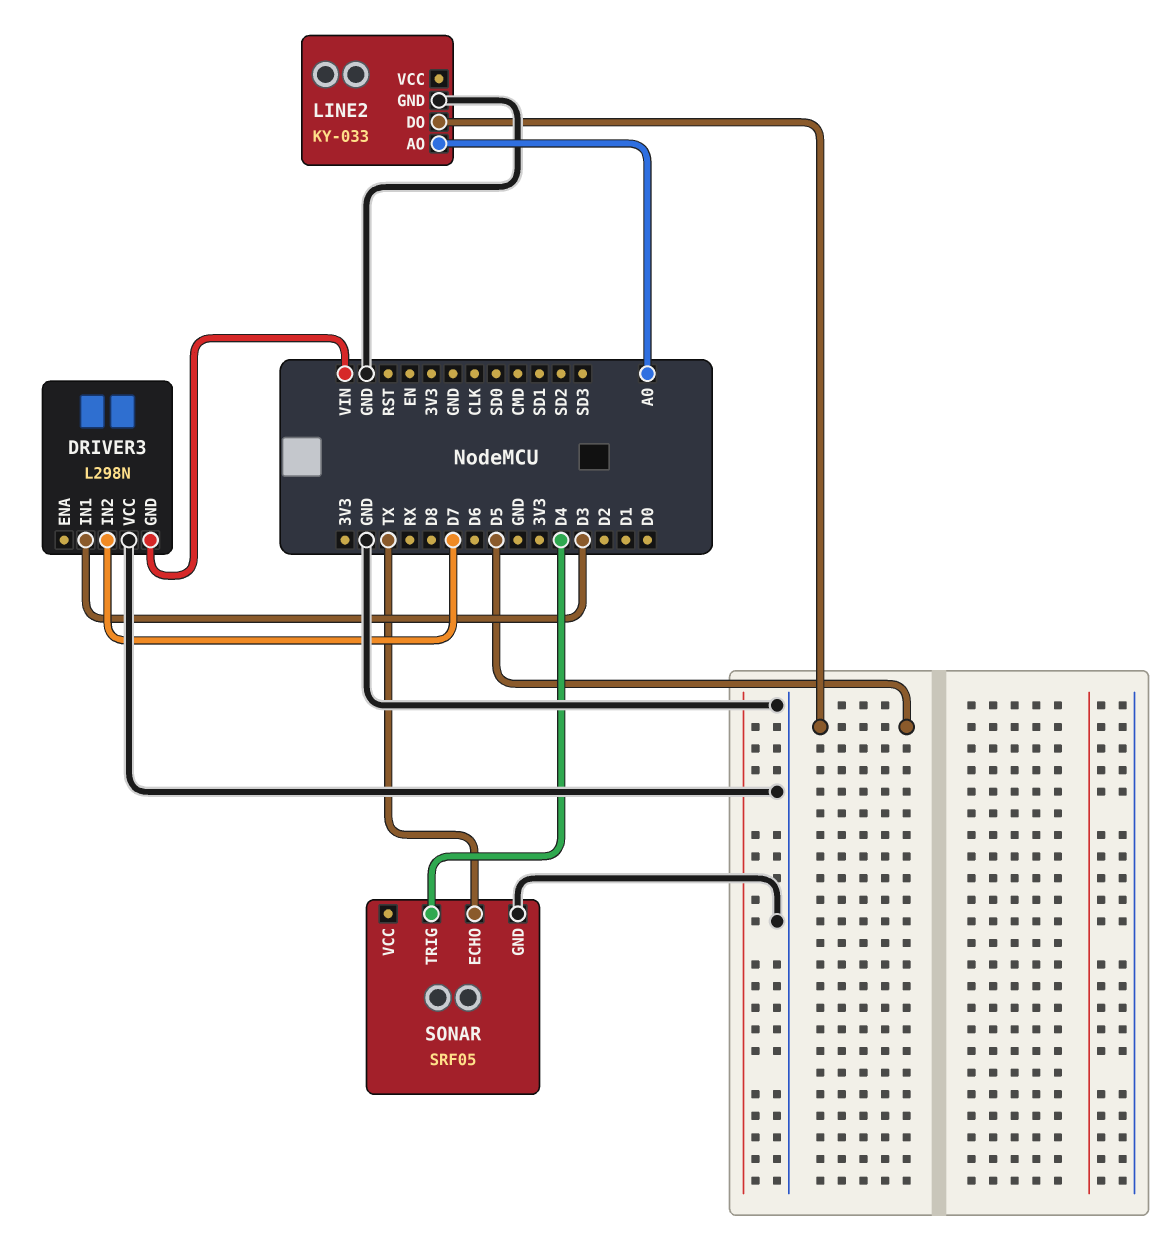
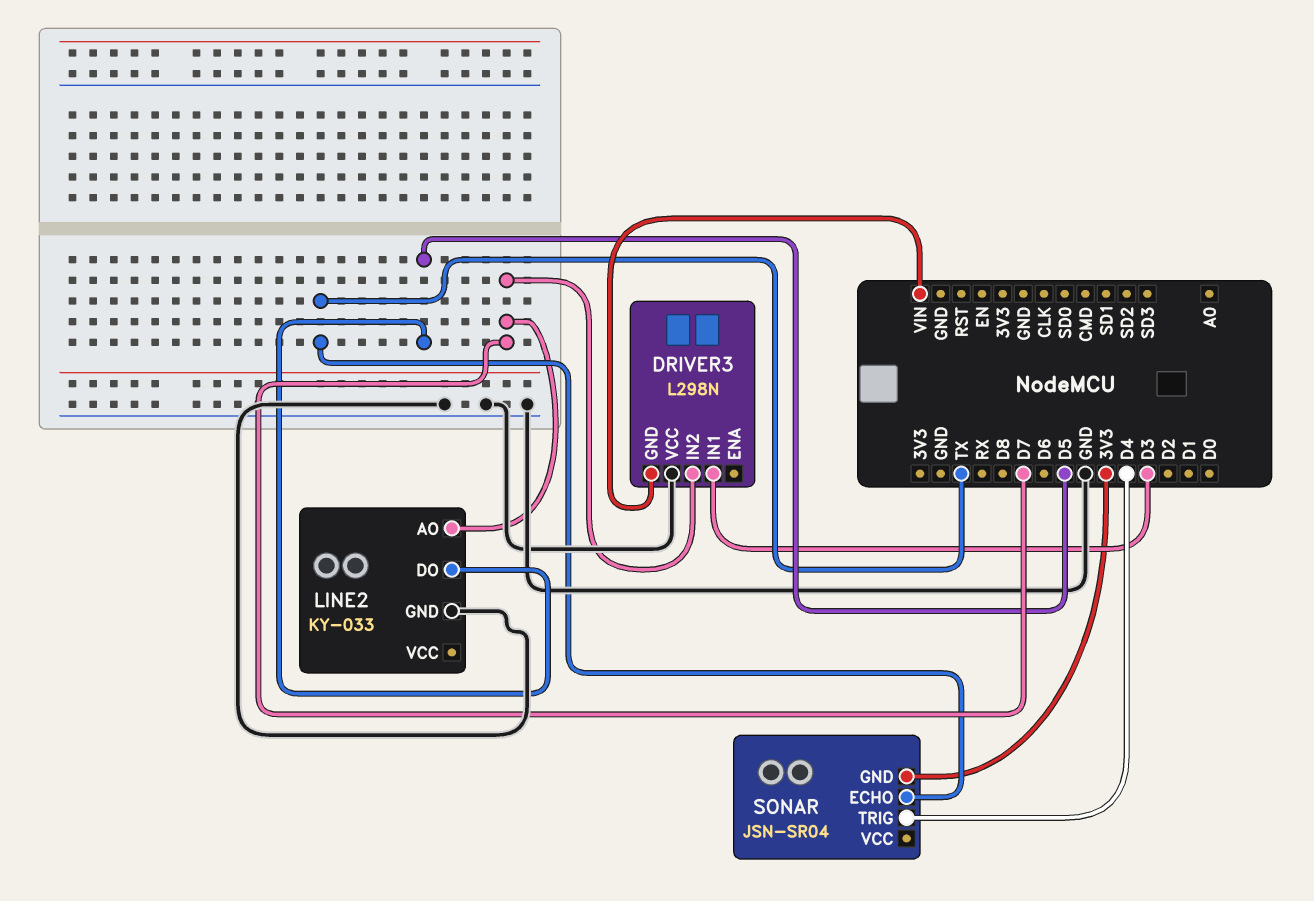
LINE2 pin AO: A0 -> D7
SONAR: SRF05 -> JSN-SR04
SONAR pin GND: GND -> 3V3

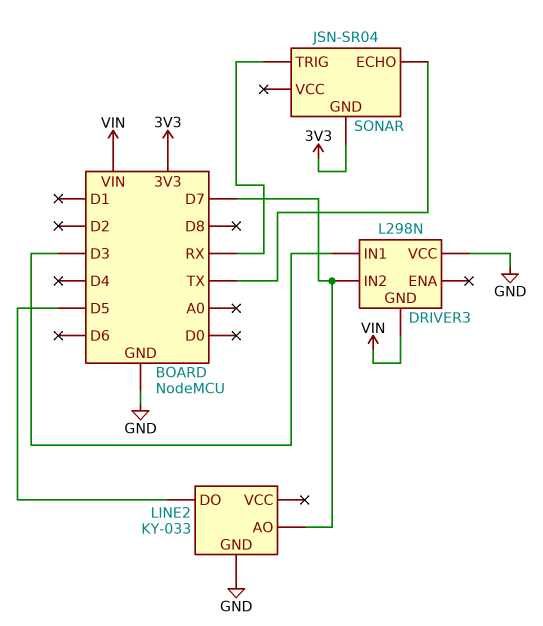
SONAR pin TRIG: D4 -> RX

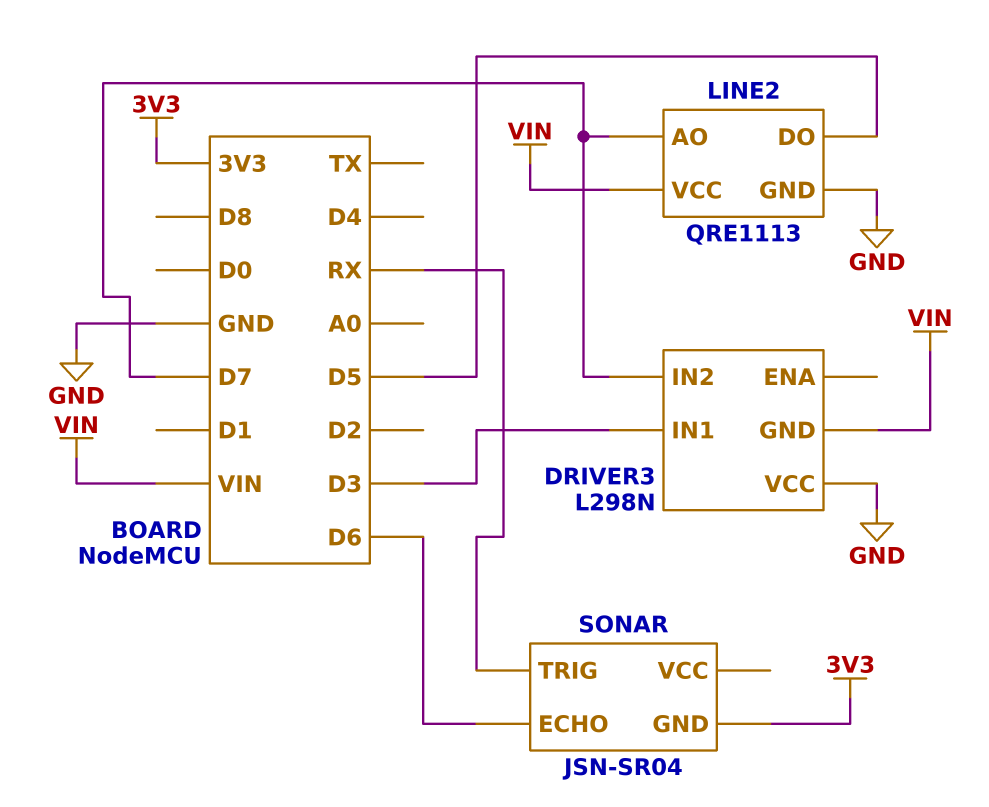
LINE2: KY-033 -> QRE1113
LINE2 pin VCC: none -> VIN
SONAR pin ECHO: TX -> D6

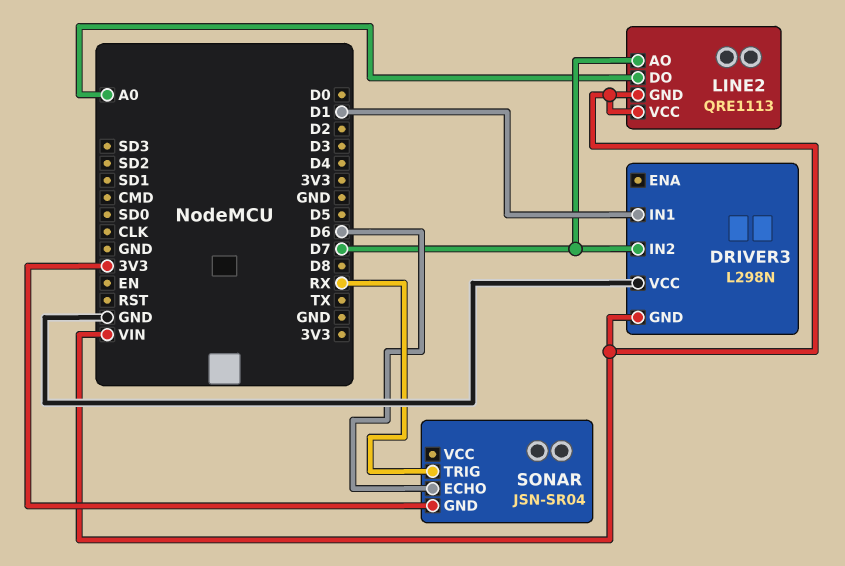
DRIVER3 pin IN1: D3 -> D1
LINE2 pin DO: D5 -> A0
LINE2 pin GND: GND -> VIN

